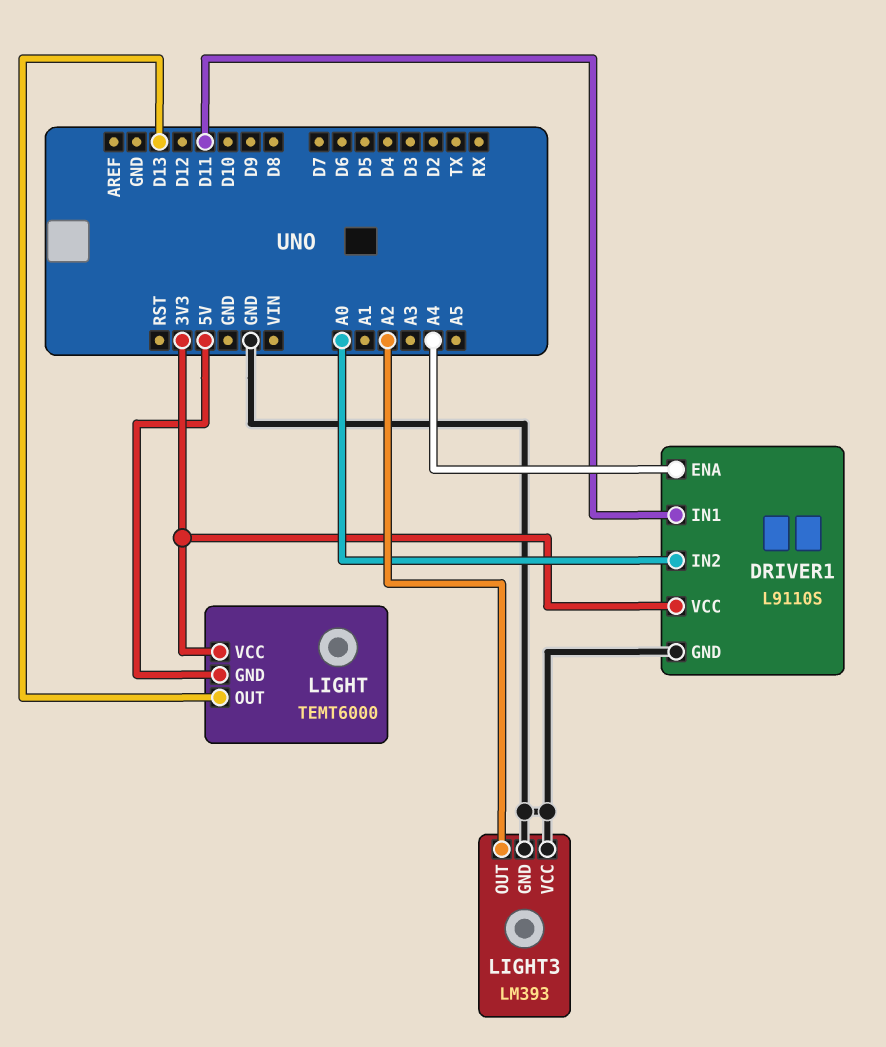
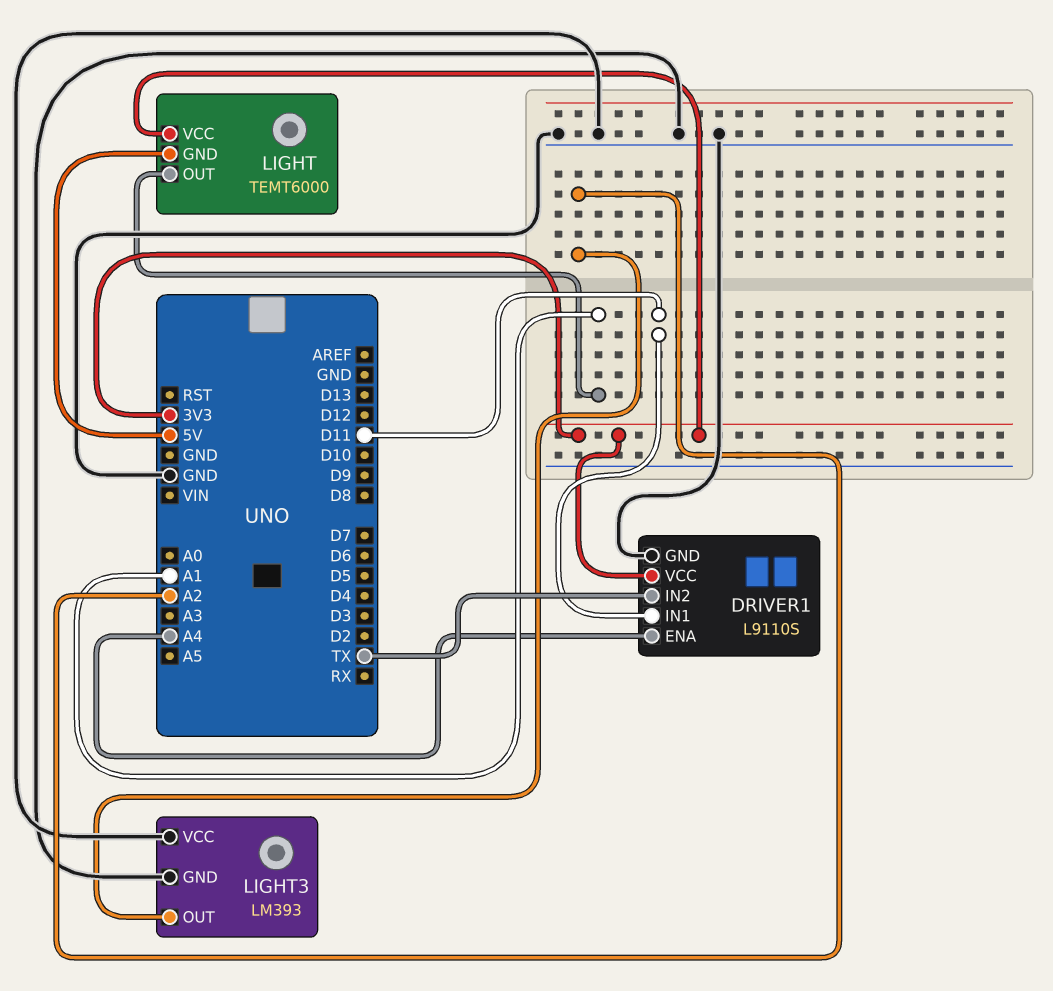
DRIVER1 pin IN2: A0 -> TX
LIGHT pin OUT: D13 -> A1

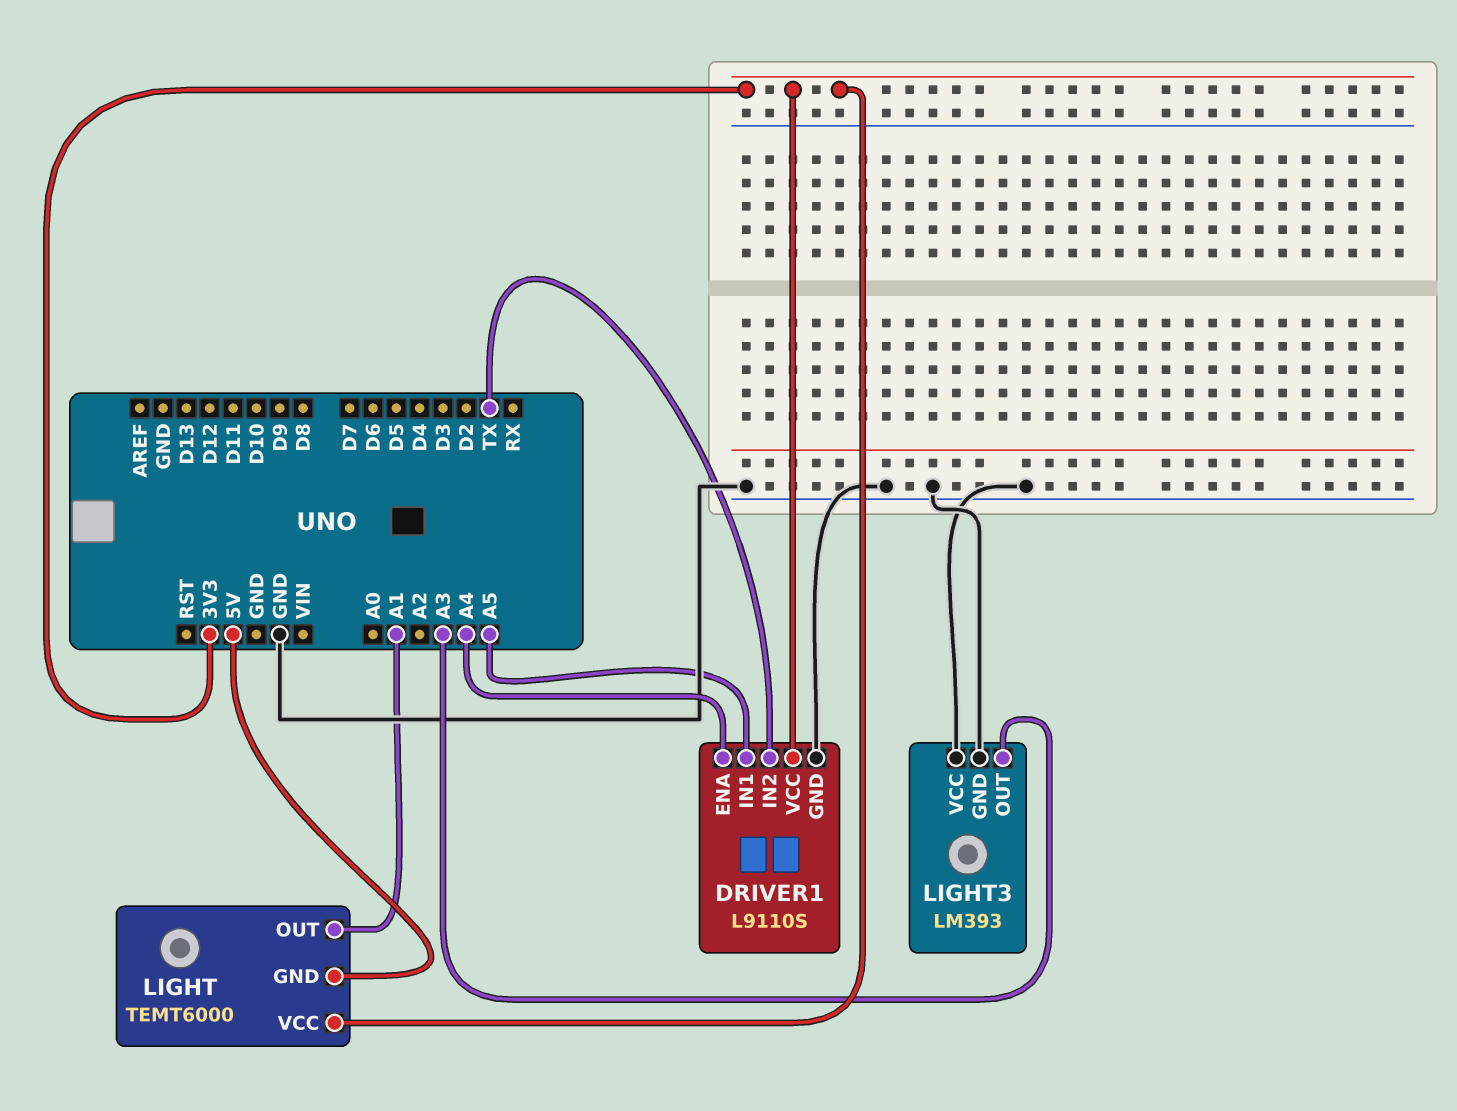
DRIVER1 pin IN1: D11 -> A5
LIGHT3 pin OUT: A2 -> A3

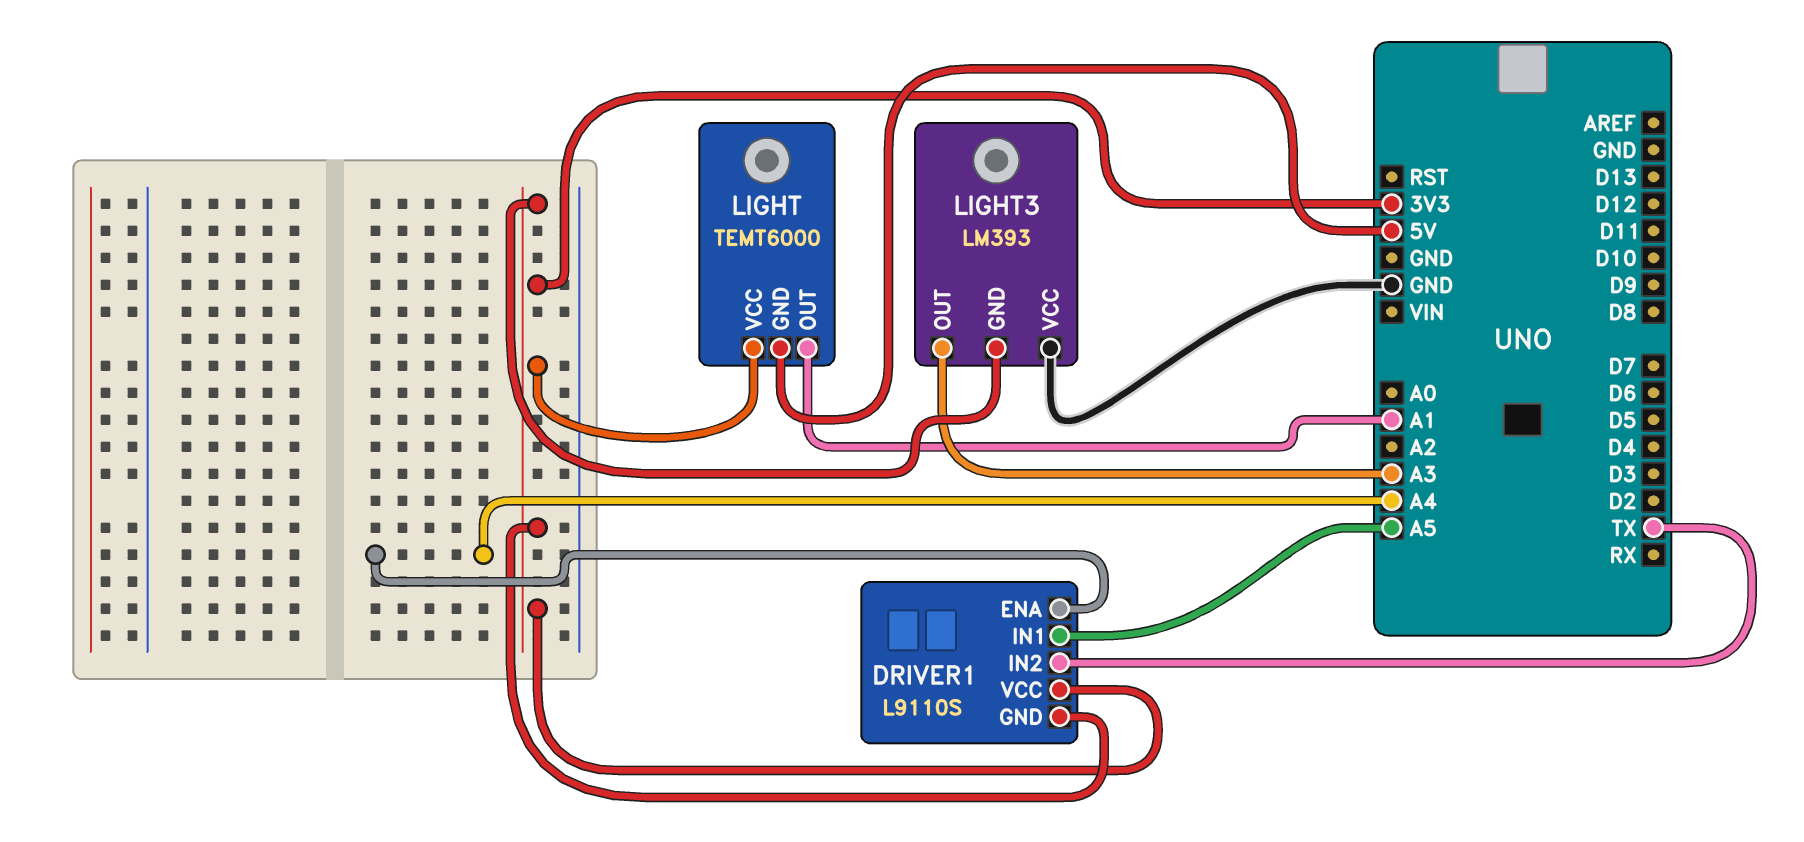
DRIVER1 pin GND: GND -> 3V3
LIGHT3 pin GND: GND -> 3V3

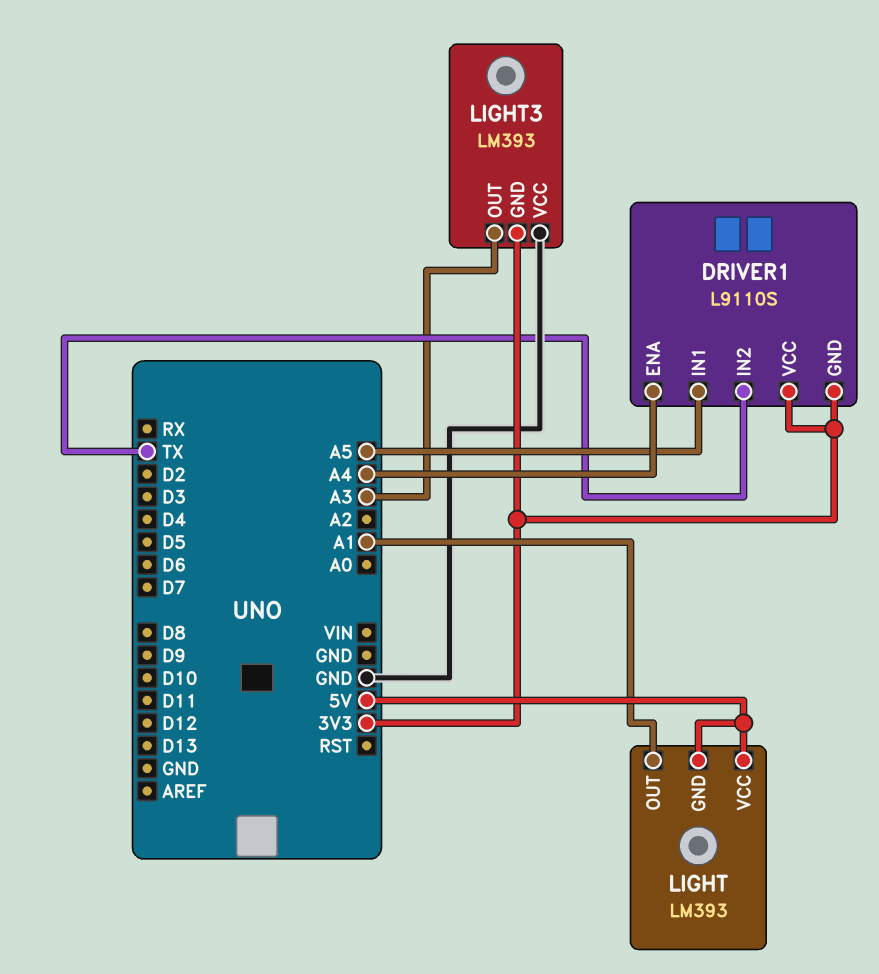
LIGHT: TEMT6000 -> LM393
LIGHT pin VCC: 3V3 -> 5V

